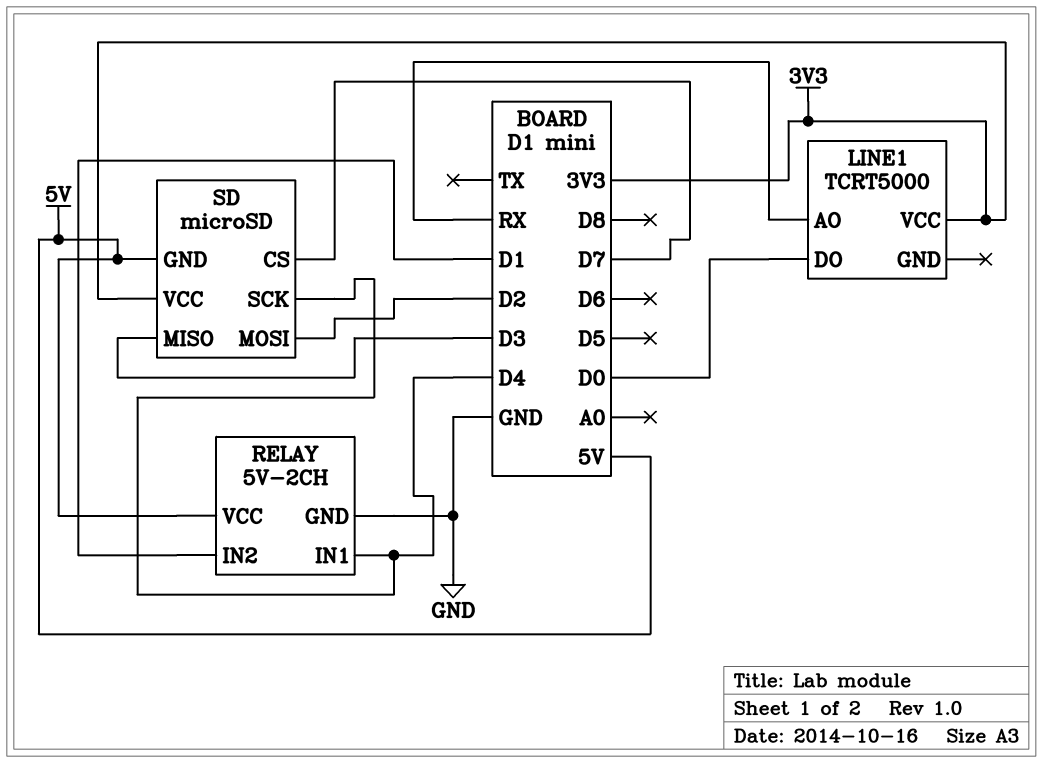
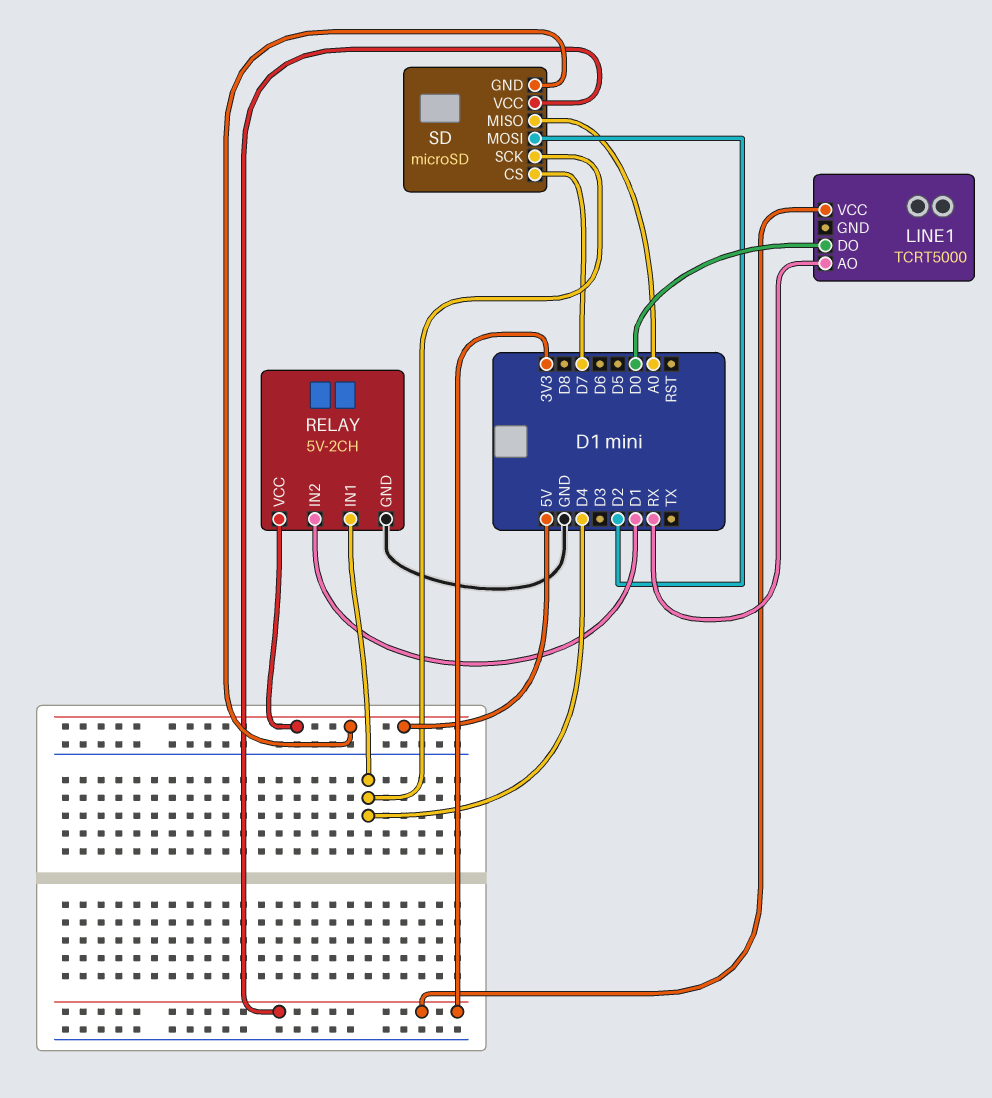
SD pin MISO: D3 -> A0

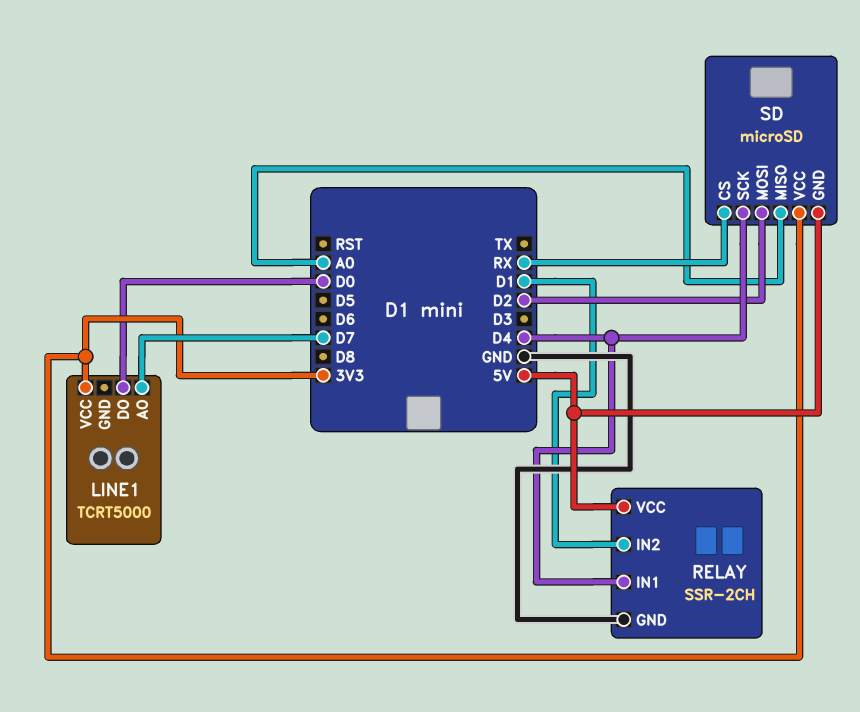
LINE1 pin AO: RX -> D7
RELAY: 5V-2CH -> SSR-2CH
SD pin CS: D7 -> RX

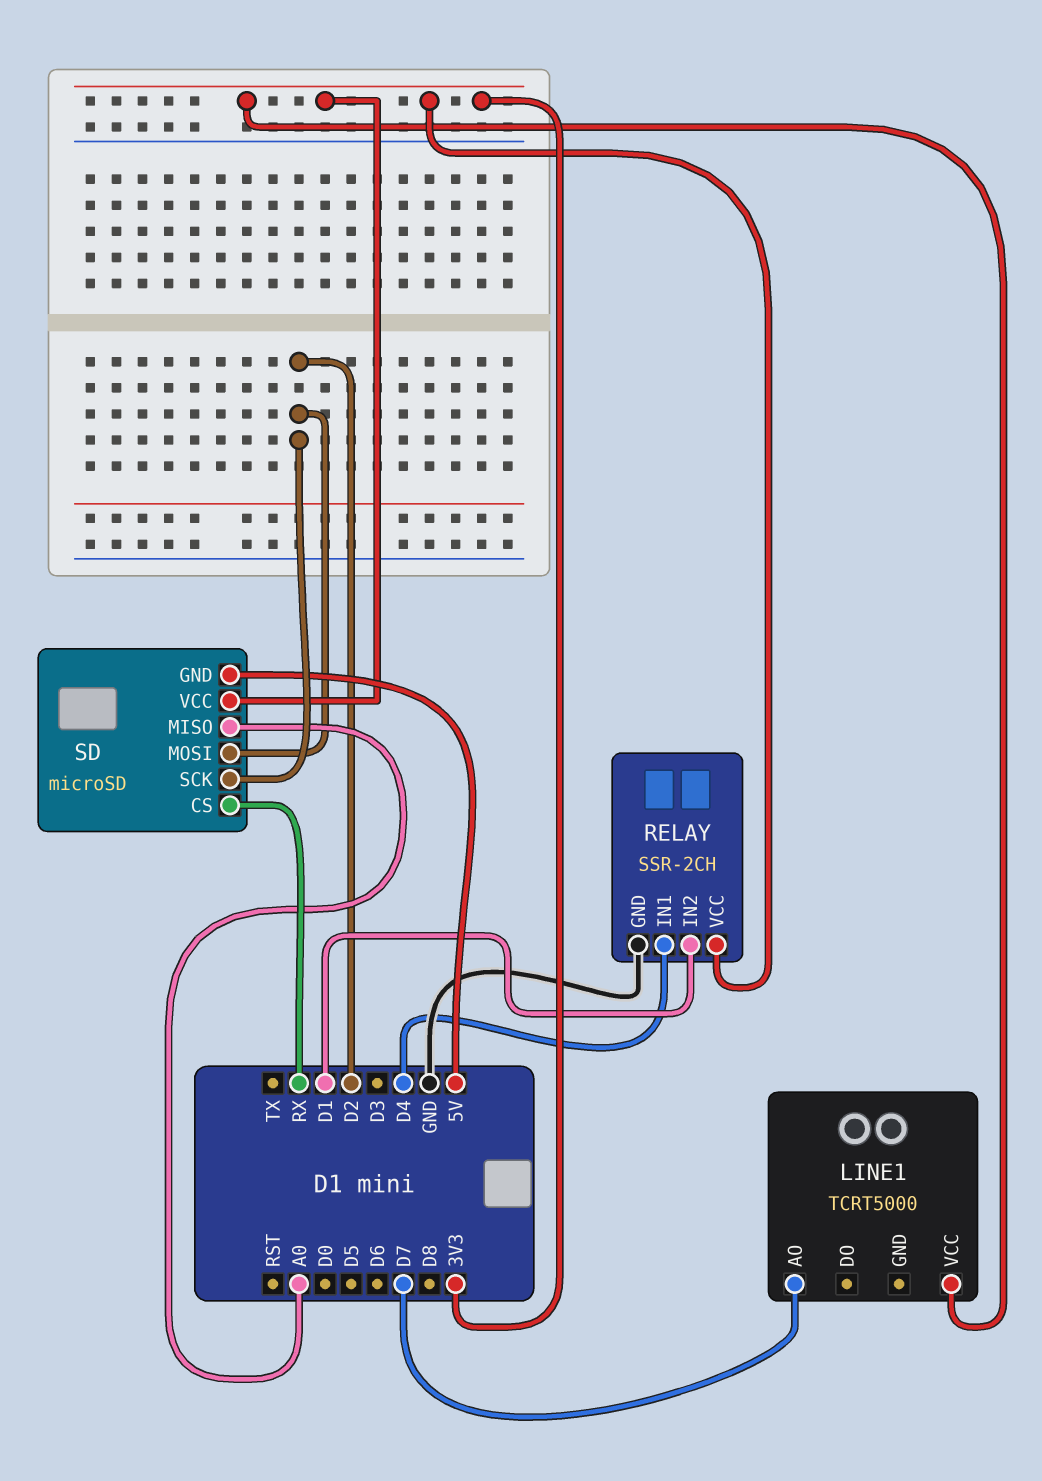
LINE1 pin DO: D0 -> none
RELAY pin VCC: 5V -> 3V3
SD pin SCK: D4 -> D2

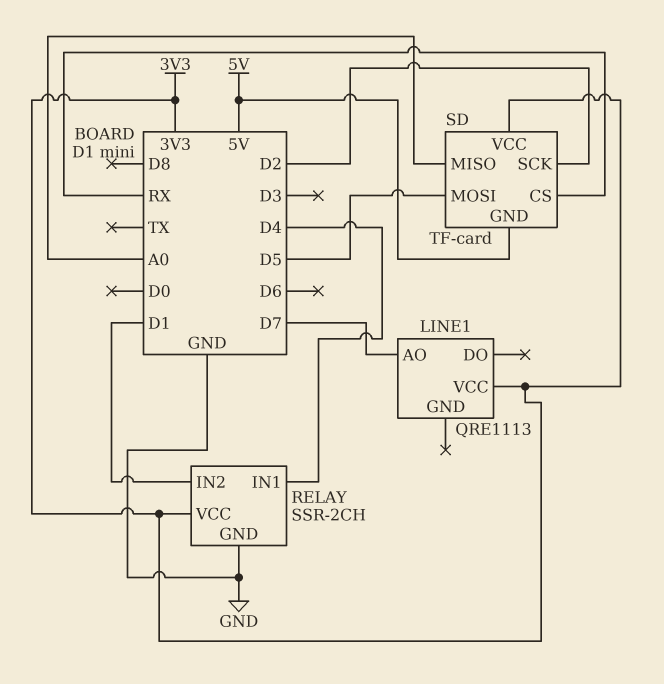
LINE1: TCRT5000 -> QRE1113
SD: microSD -> TF-card
SD pin MOSI: D2 -> D5

